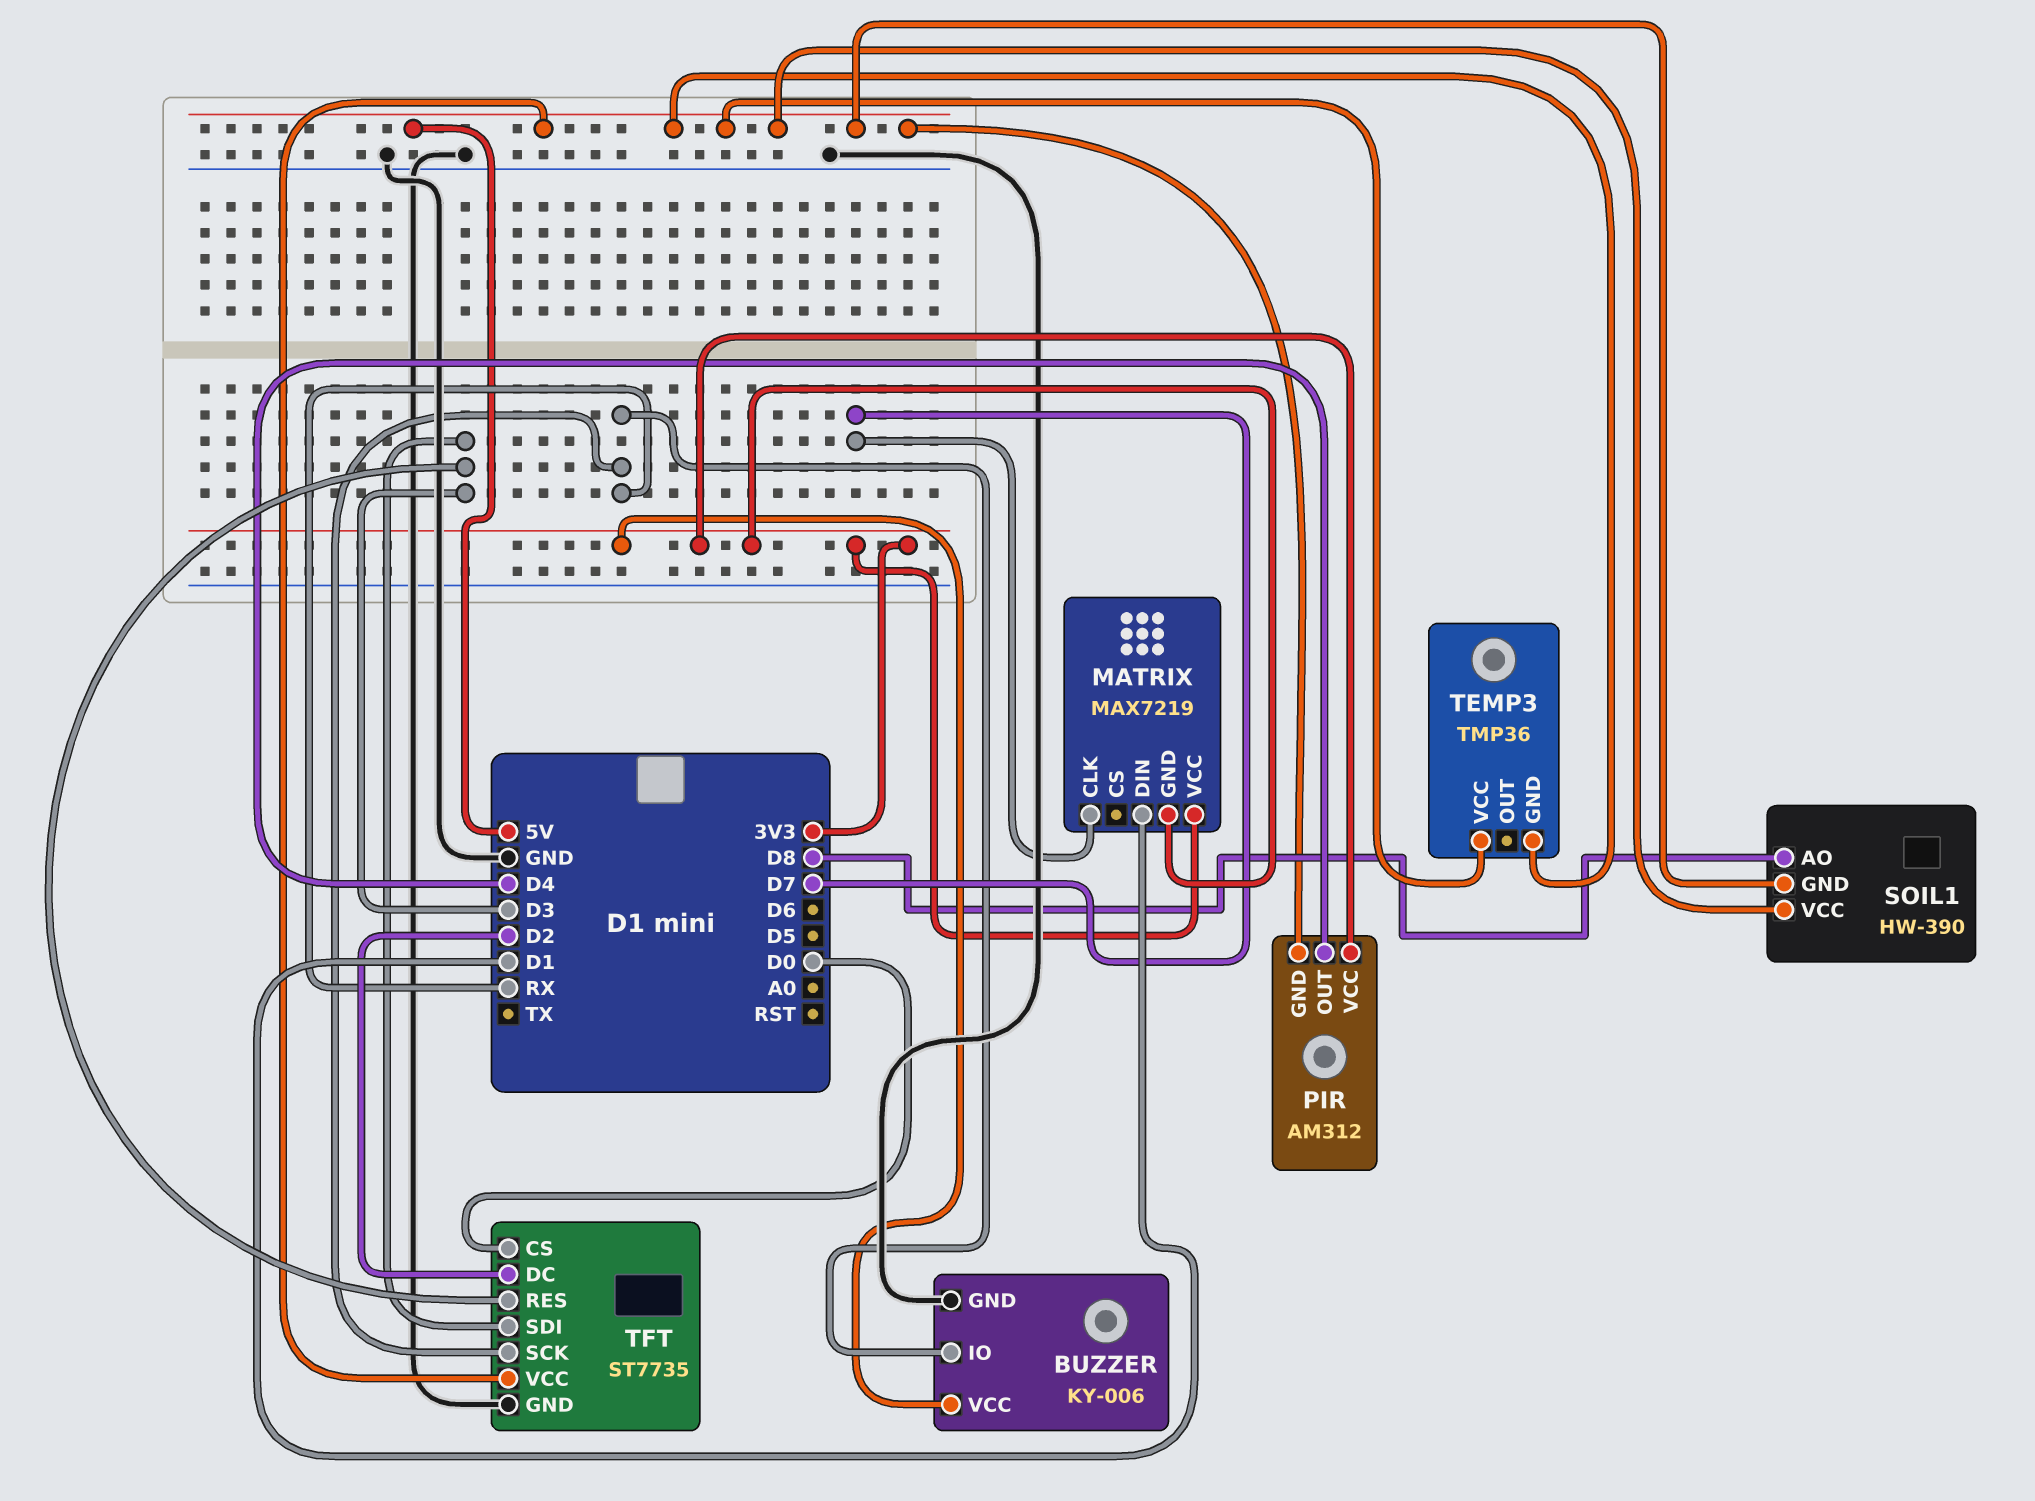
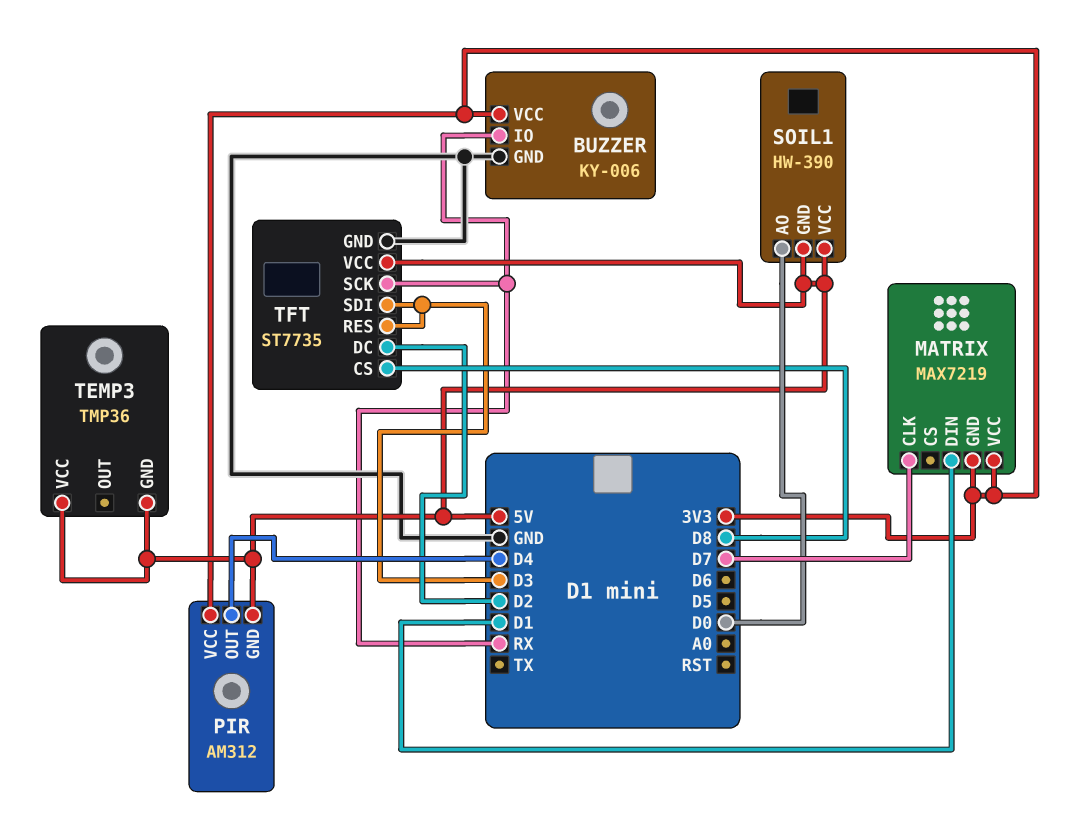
SOIL1 pin AO: D8 -> D0
TFT pin CS: D0 -> D8

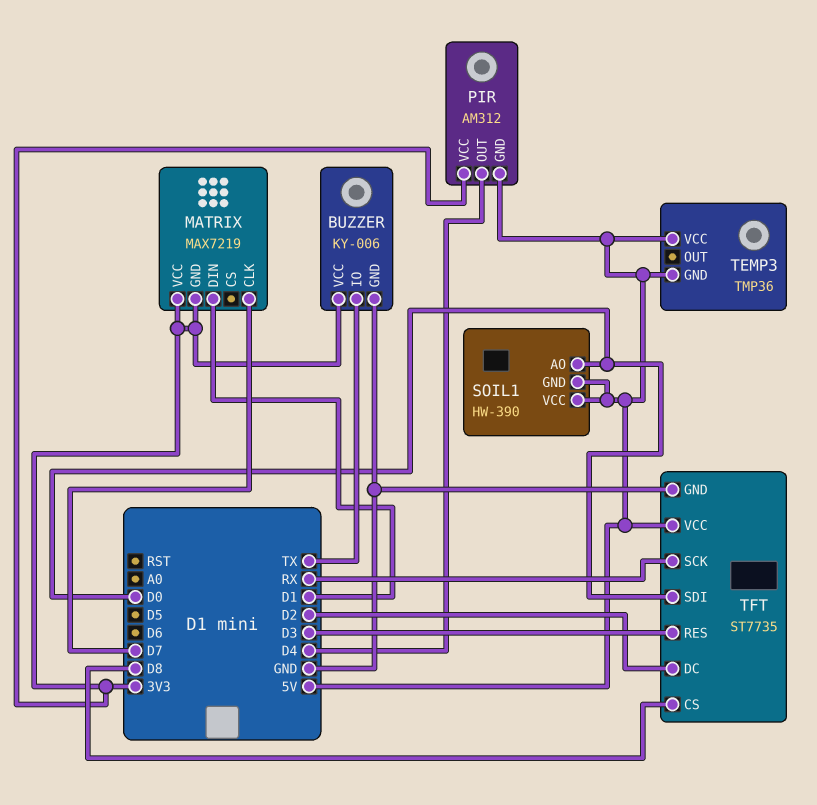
BUZZER pin IO: RX -> TX
TFT pin SDI: D3 -> D0

